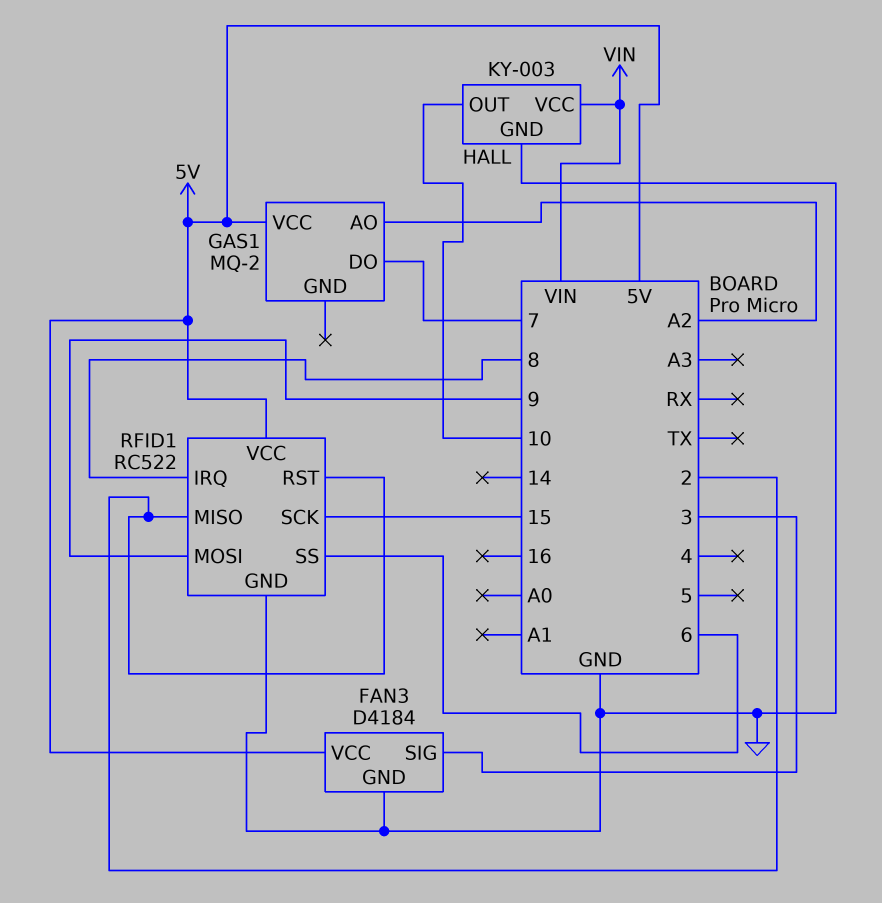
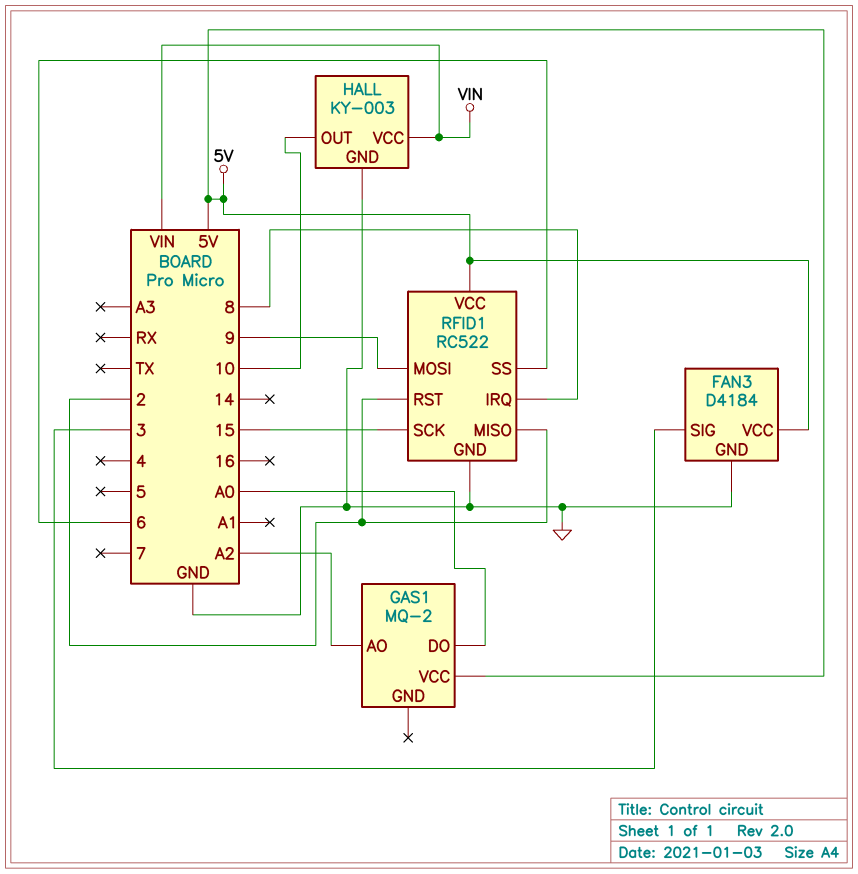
GAS1 pin DO: 7 -> A0

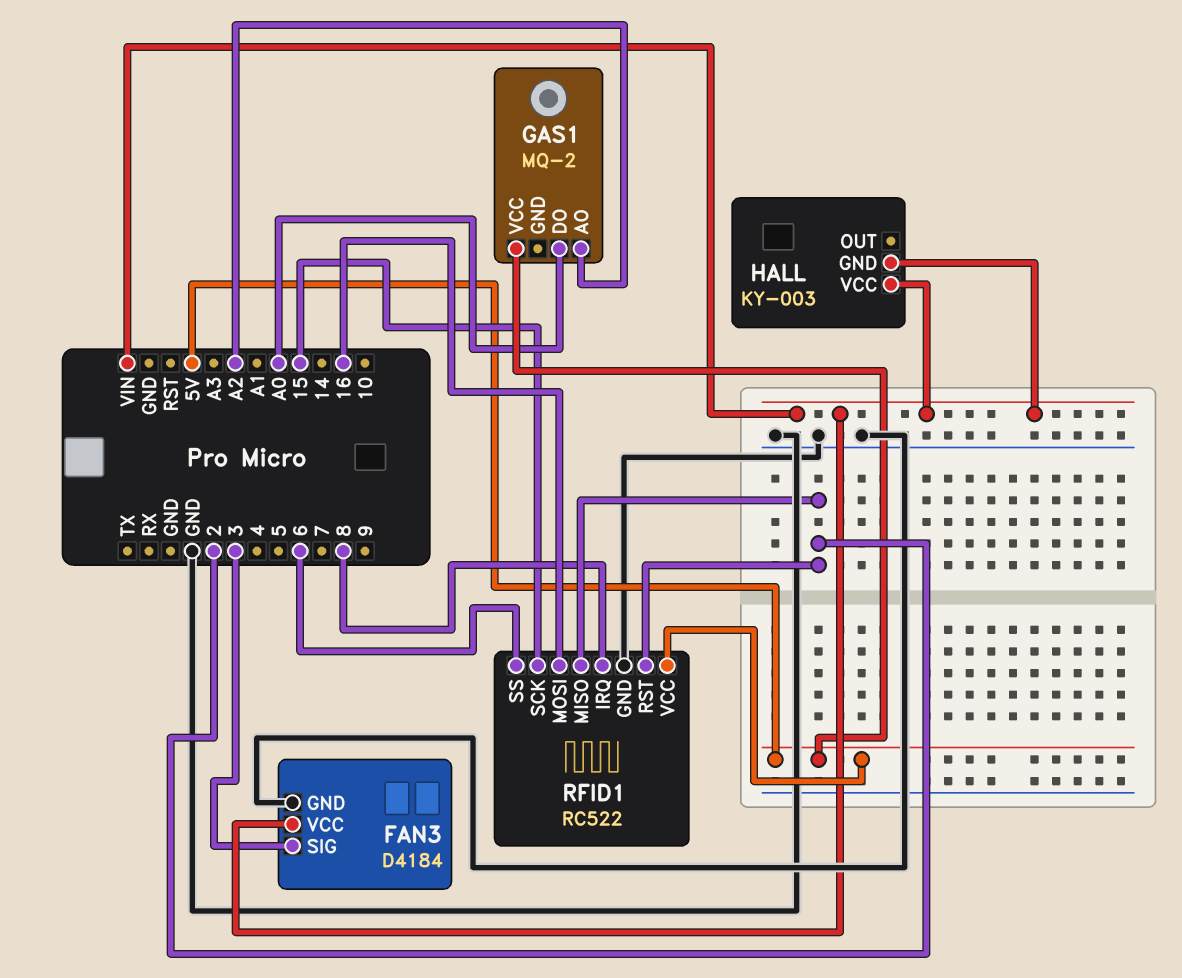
FAN3 pin VCC: 5V -> VIN
HALL pin GND: GND -> VIN
HALL pin OUT: 10 -> none
RFID1 pin MOSI: 9 -> 16

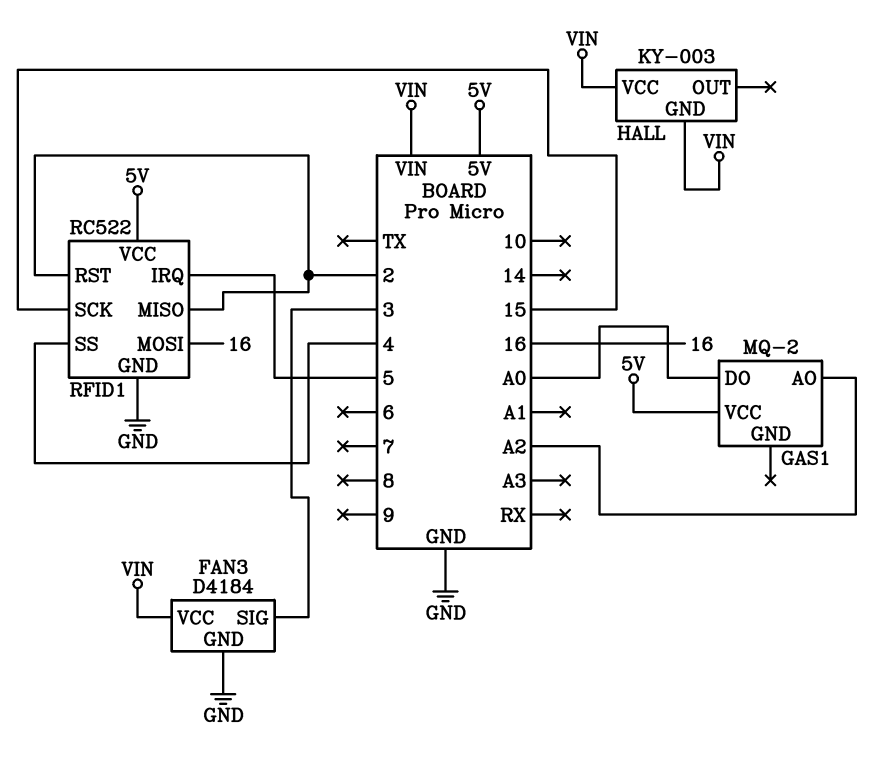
RFID1 pin IRQ: 8 -> 5
RFID1 pin SS: 6 -> 4

